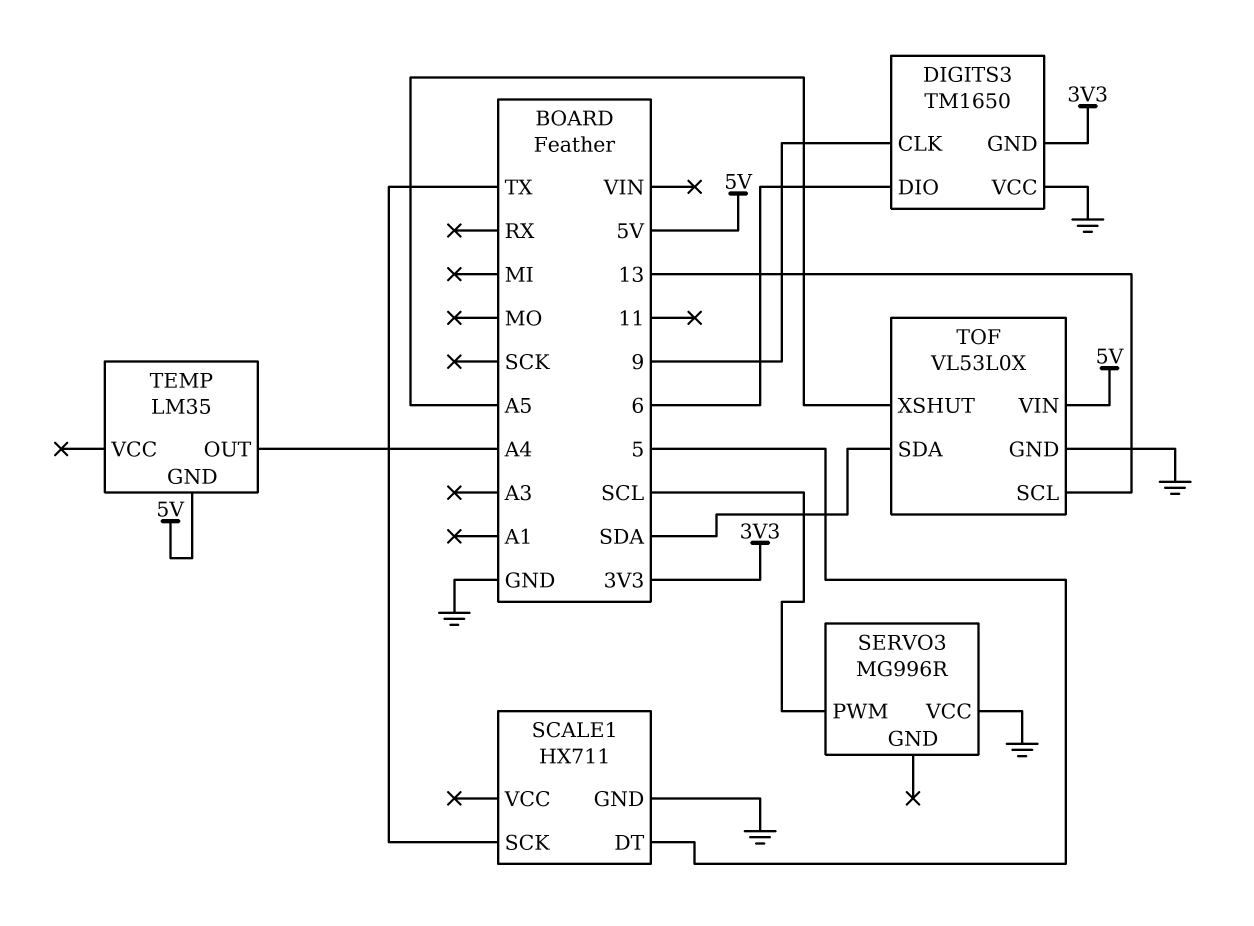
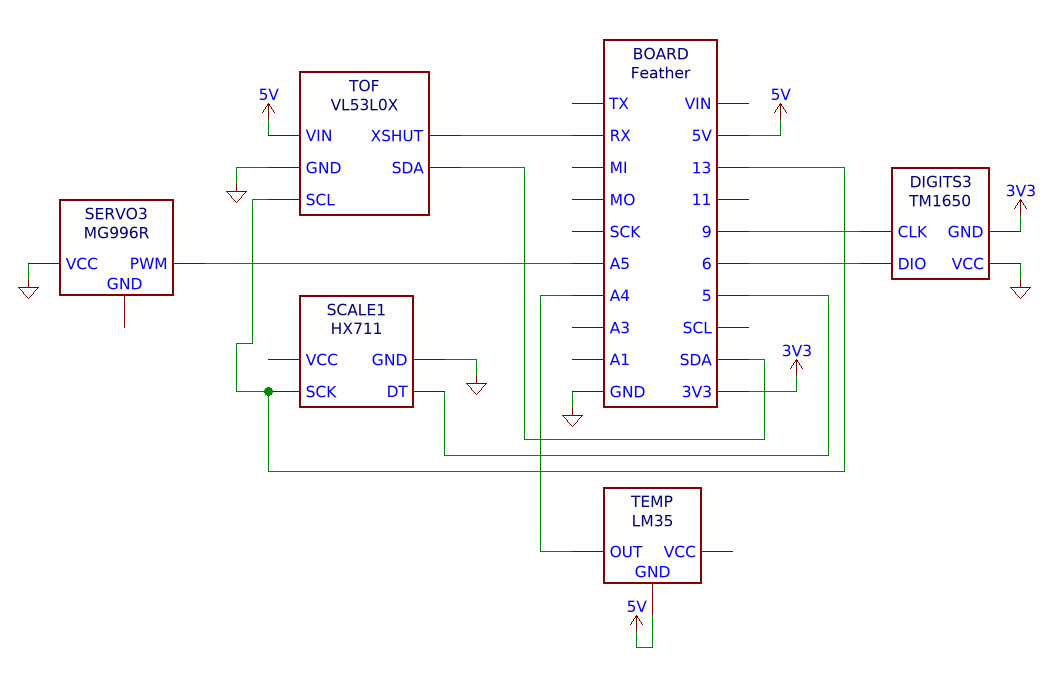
SCALE1 pin SCK: TX -> 13
SERVO3 pin PWM: SCL -> A5
TOF pin XSHUT: A5 -> RX

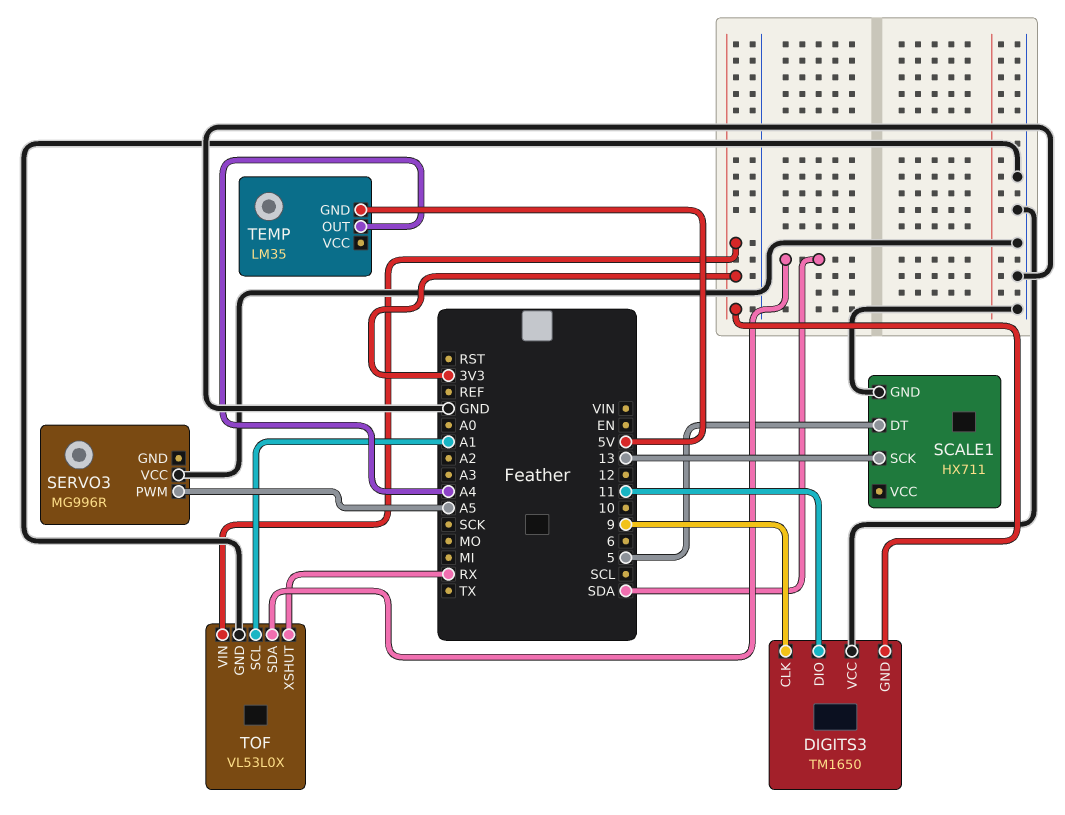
DIGITS3 pin DIO: 6 -> 11
TOF pin SCL: 13 -> A1
TOF pin VIN: 5V -> 3V3

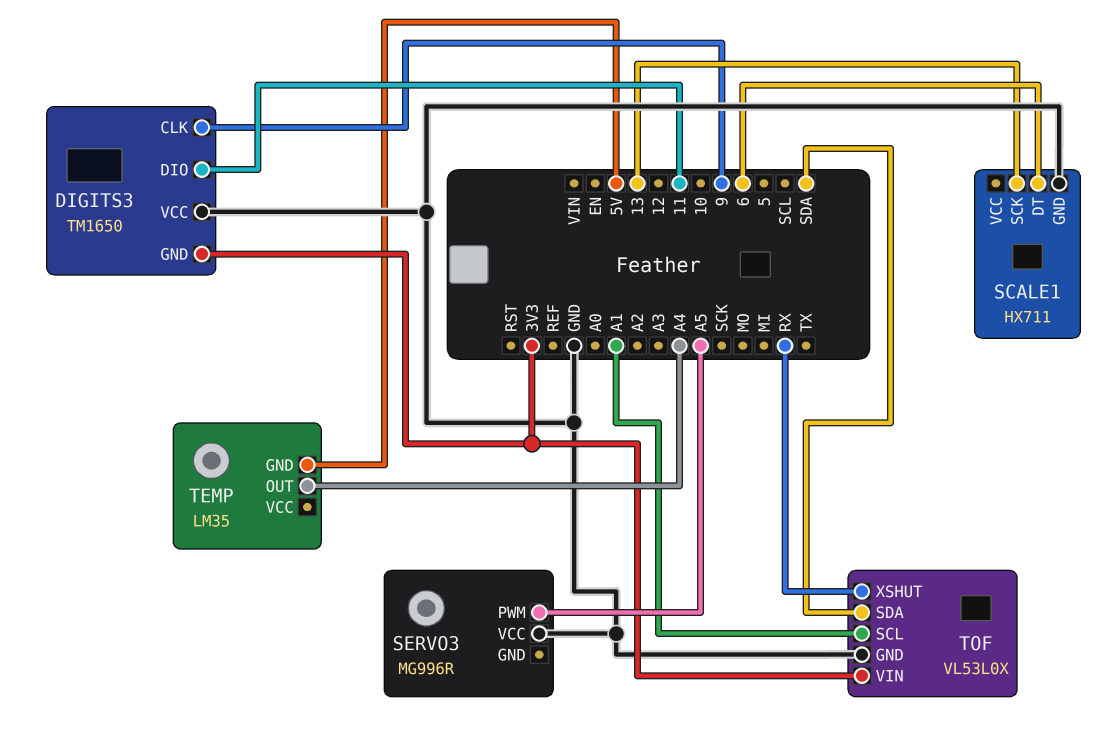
SCALE1 pin DT: 5 -> 6

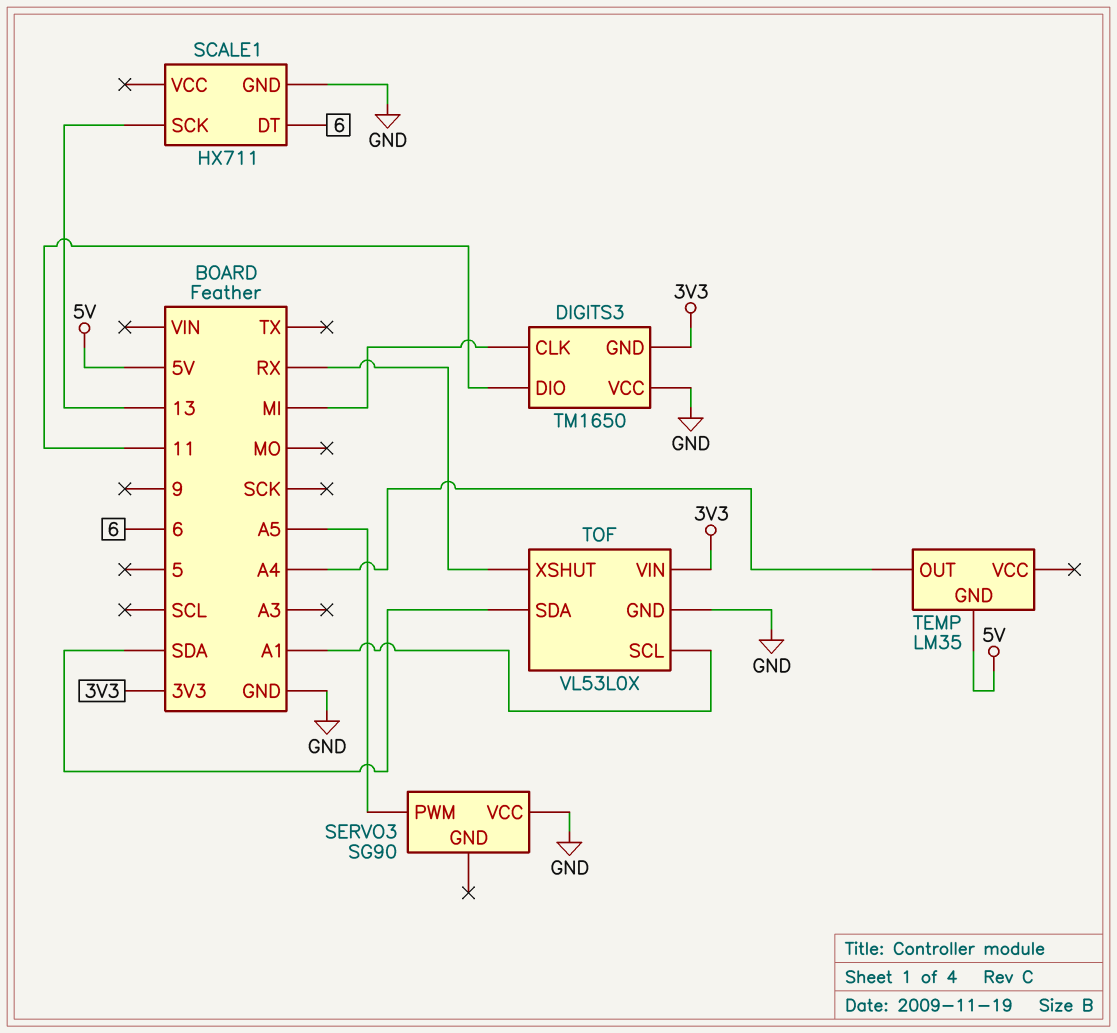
DIGITS3 pin CLK: 9 -> MI
SERVO3: MG996R -> SG90

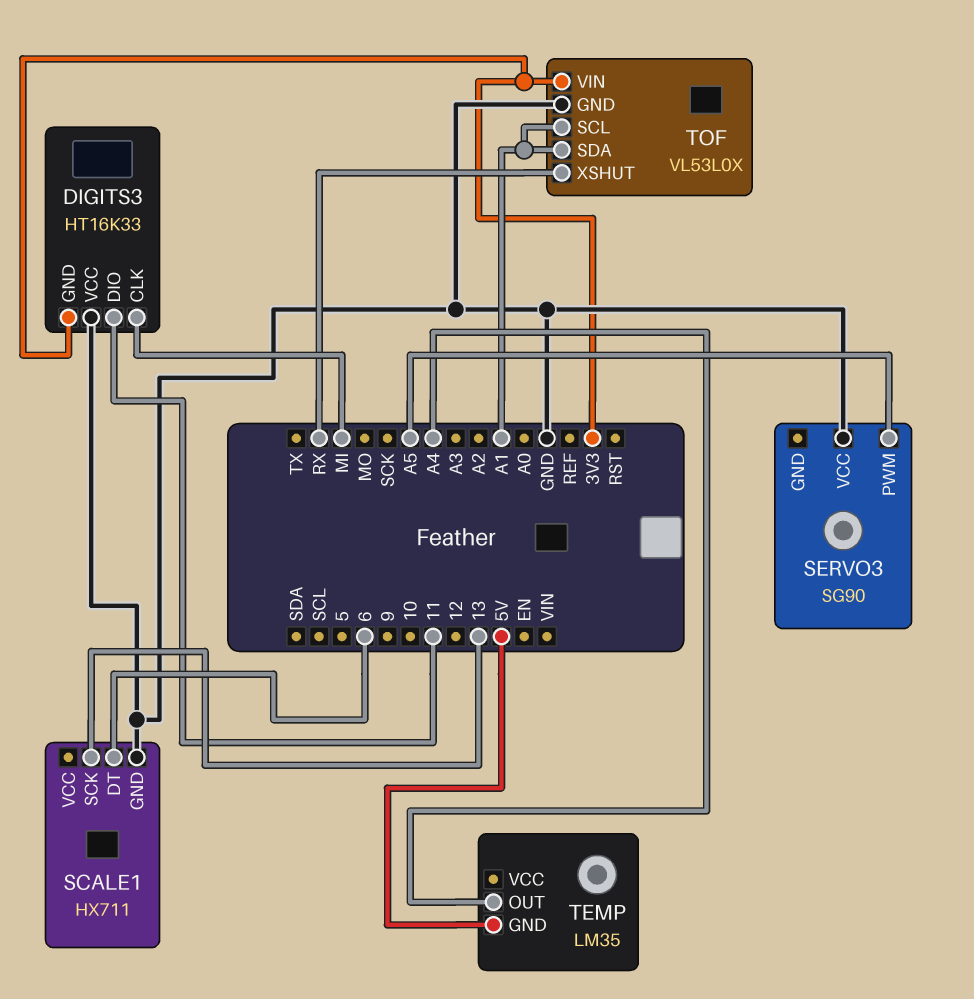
DIGITS3: TM1650 -> HT16K33
TOF pin SDA: SDA -> A1

